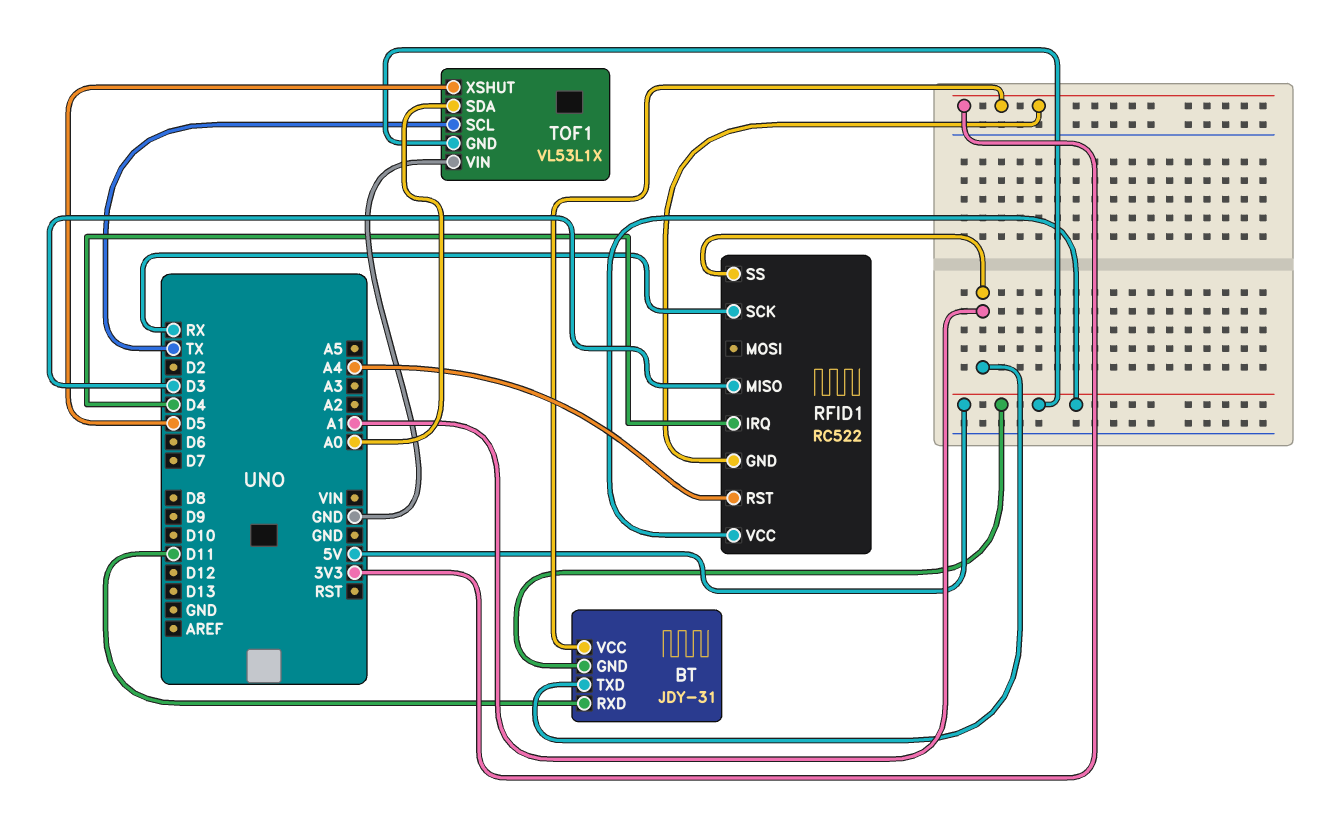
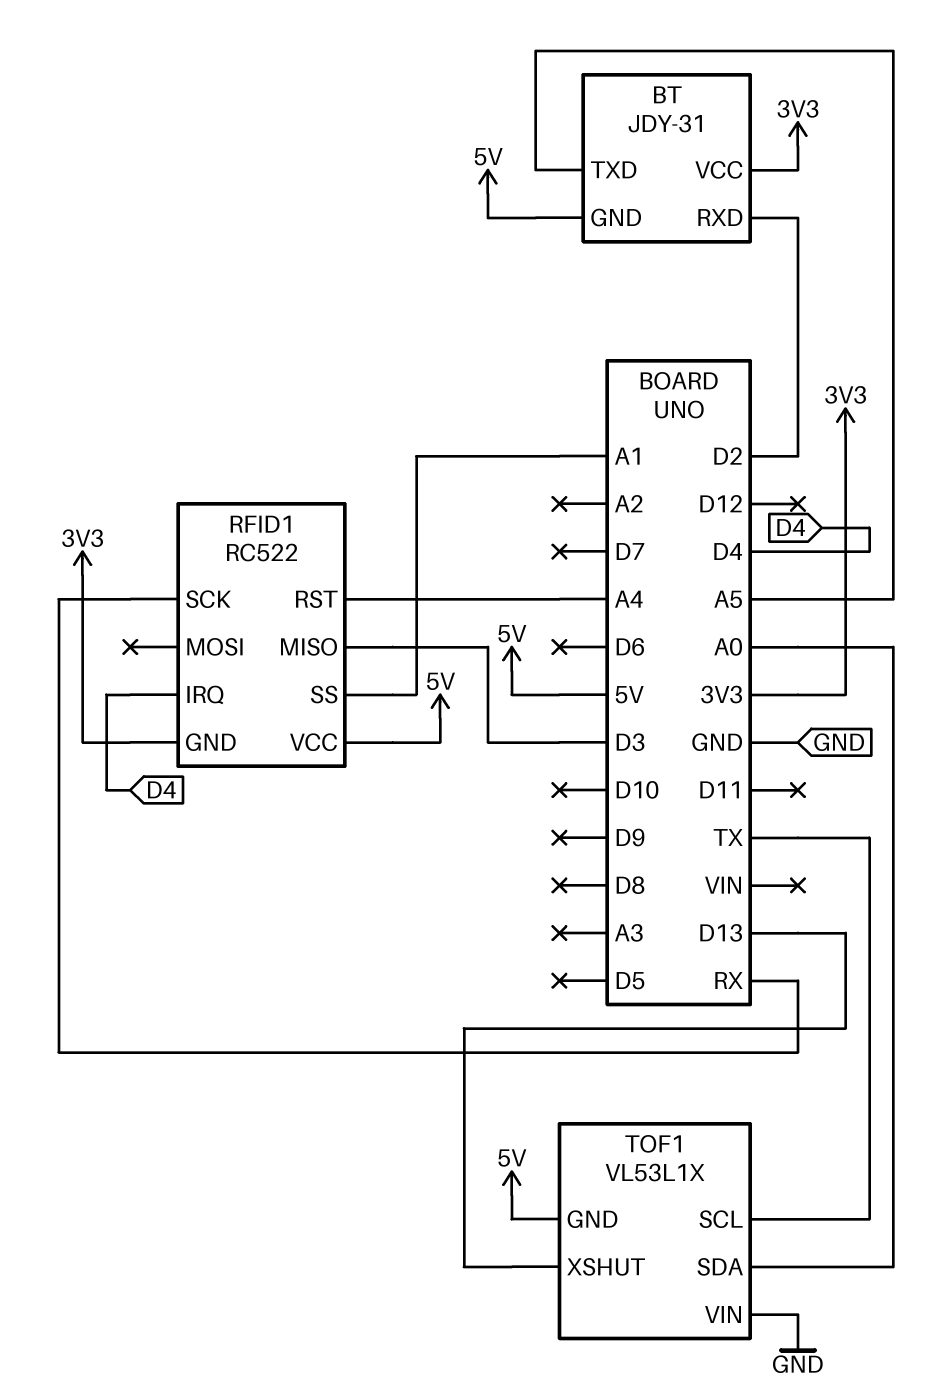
BT pin RXD: D11 -> D2
BT pin TXD: A1 -> A5
TOF1 pin XSHUT: D5 -> D13

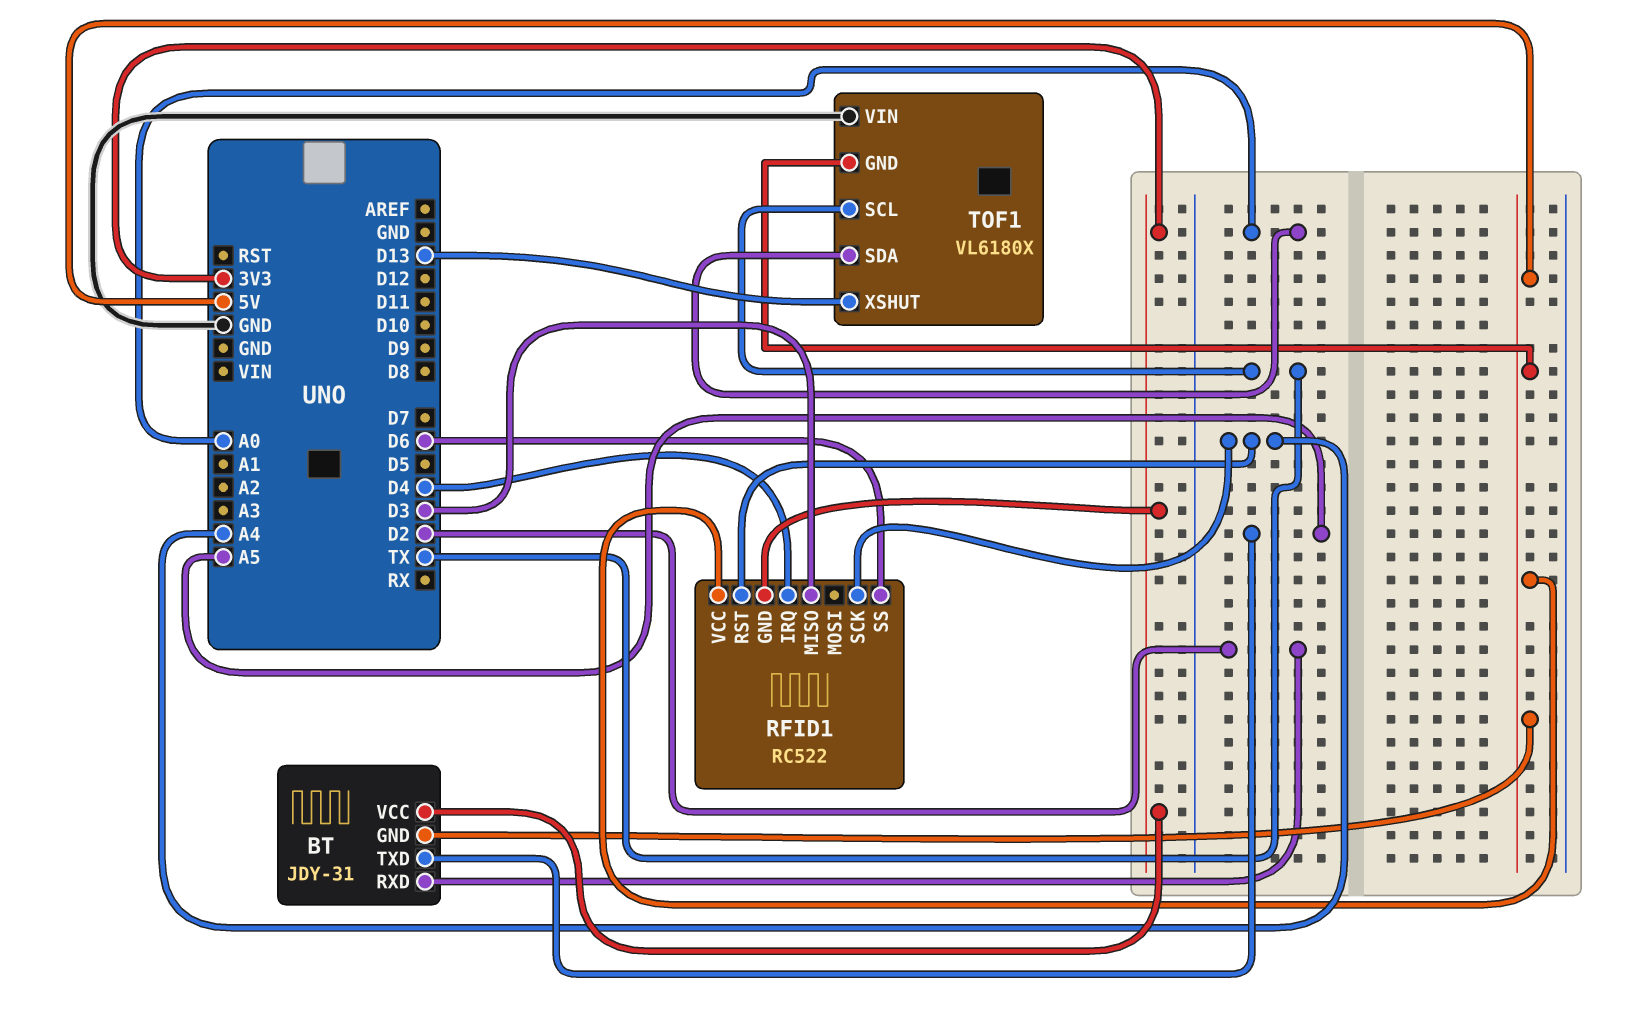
RFID1 pin SCK: RX -> A4
RFID1 pin SS: A1 -> D6
TOF1: VL53L1X -> VL6180X

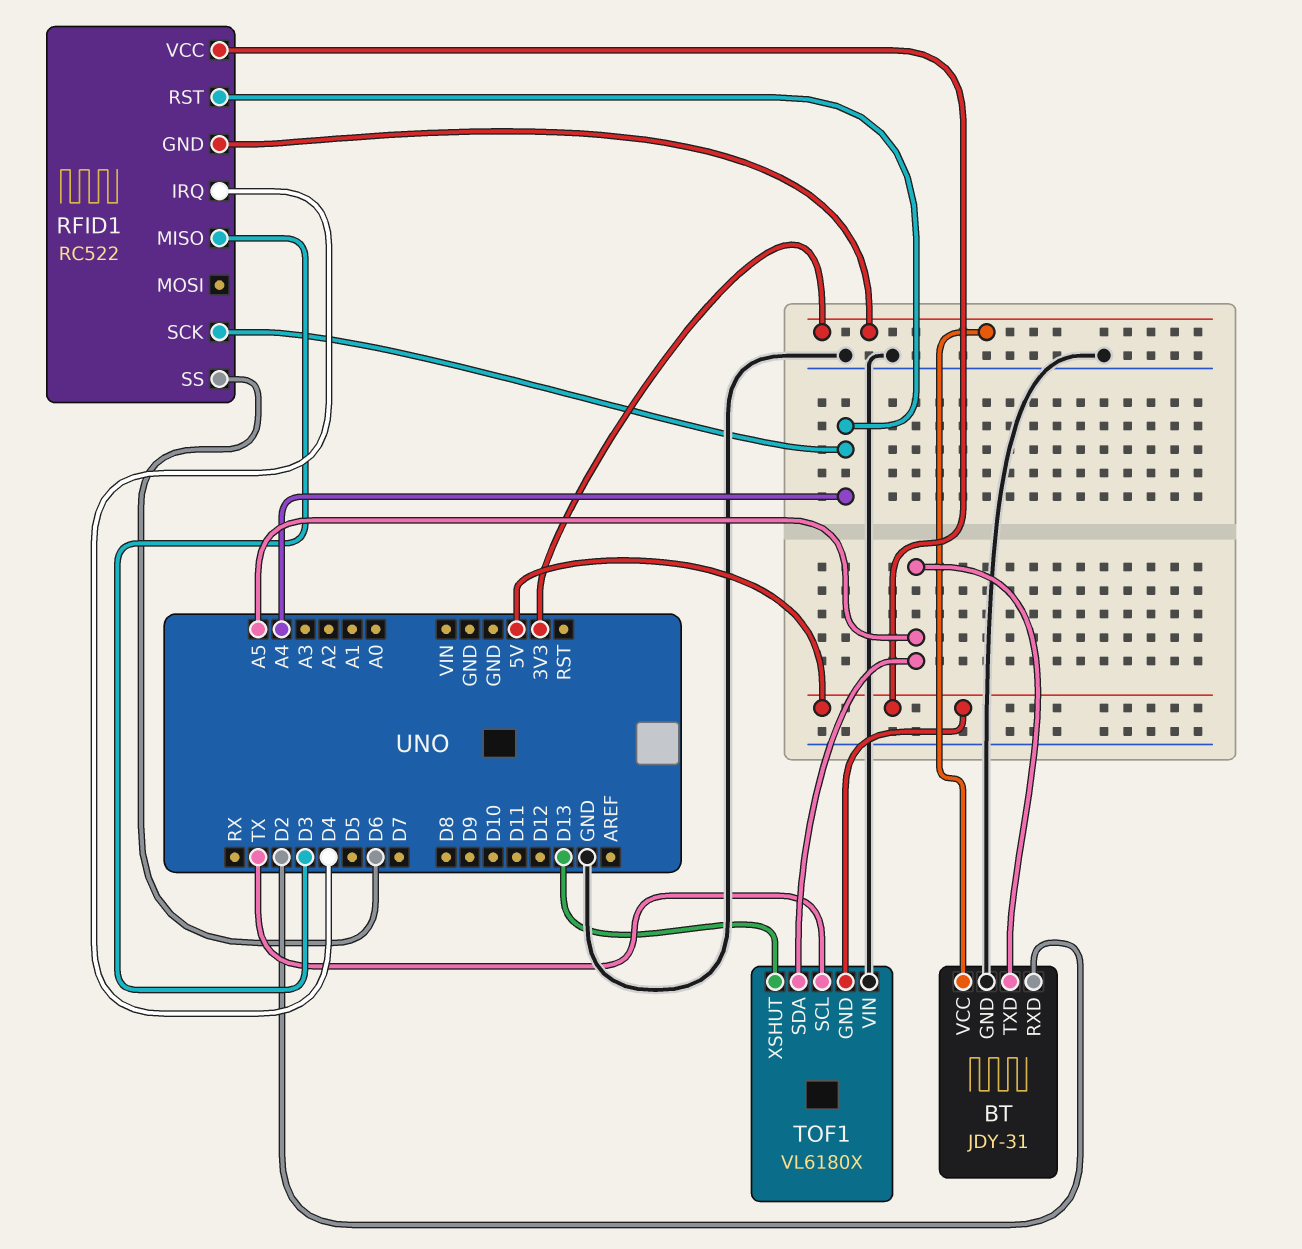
BT pin GND: 5V -> GND
TOF1 pin SDA: A0 -> A5

